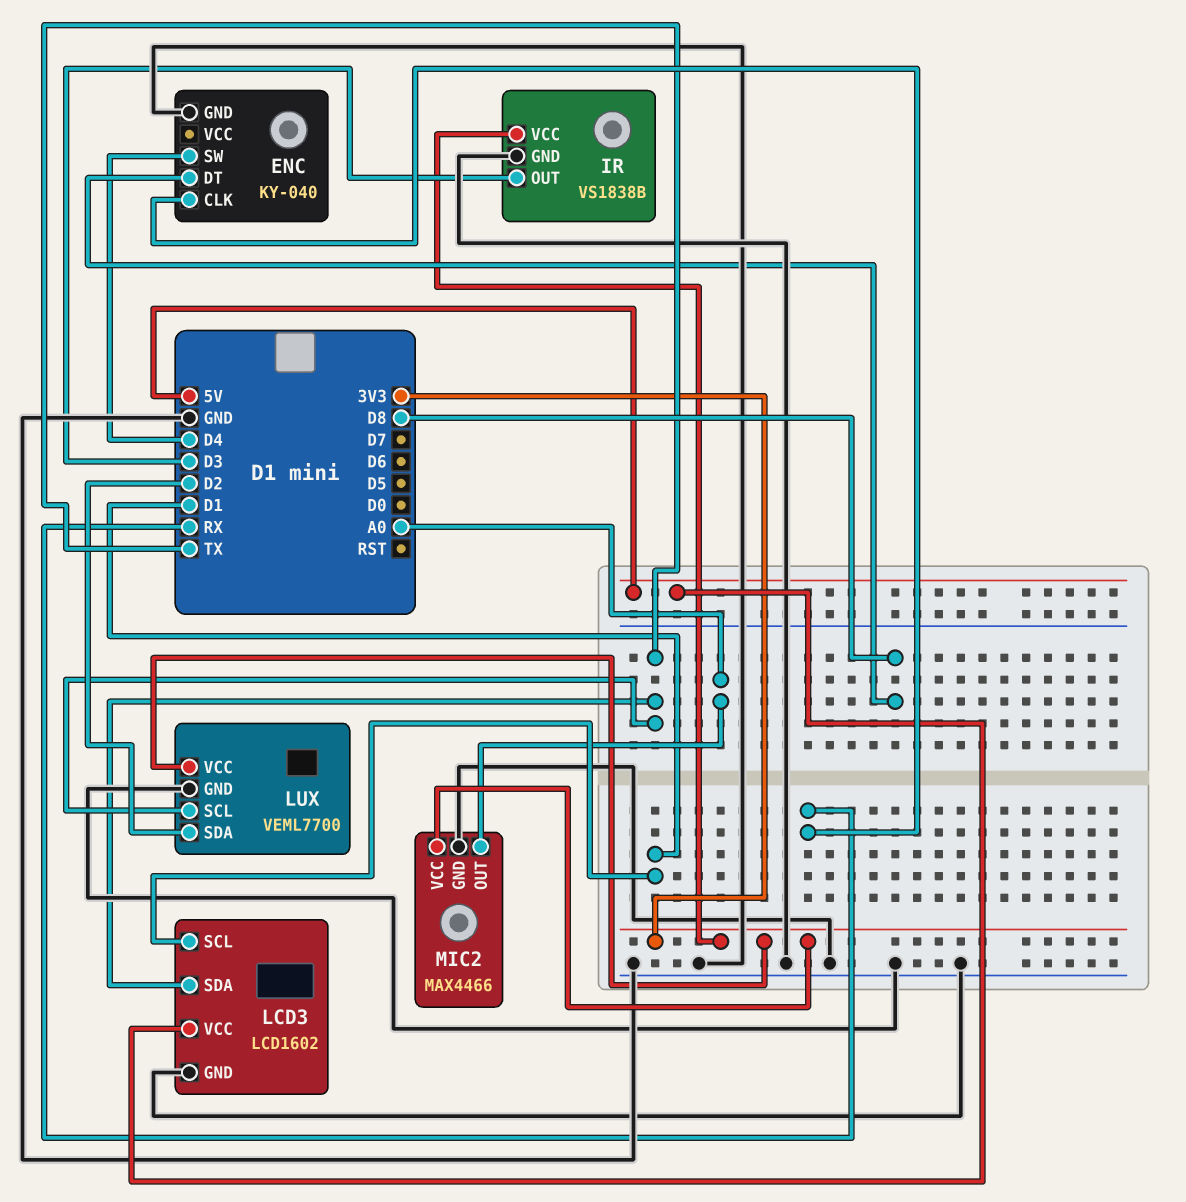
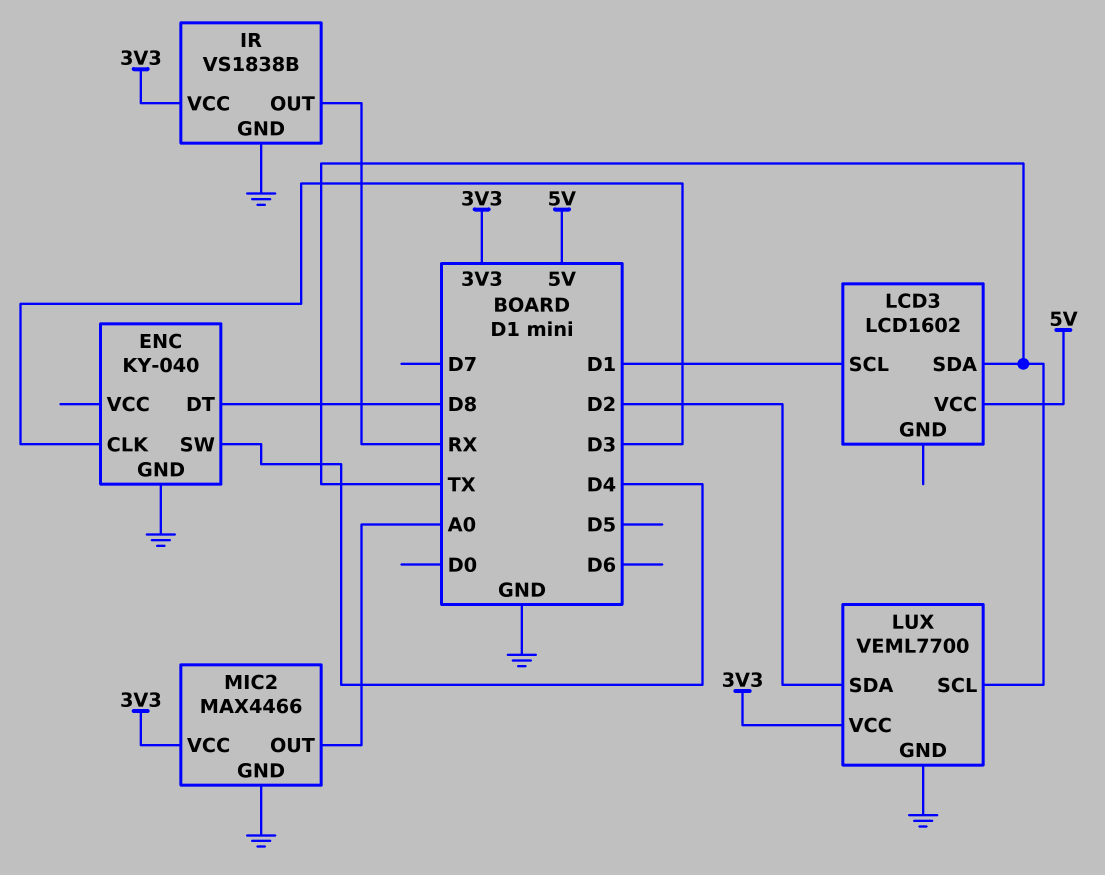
ENC pin CLK: RX -> D3
IR pin OUT: D3 -> RX
LCD3 pin GND: GND -> none

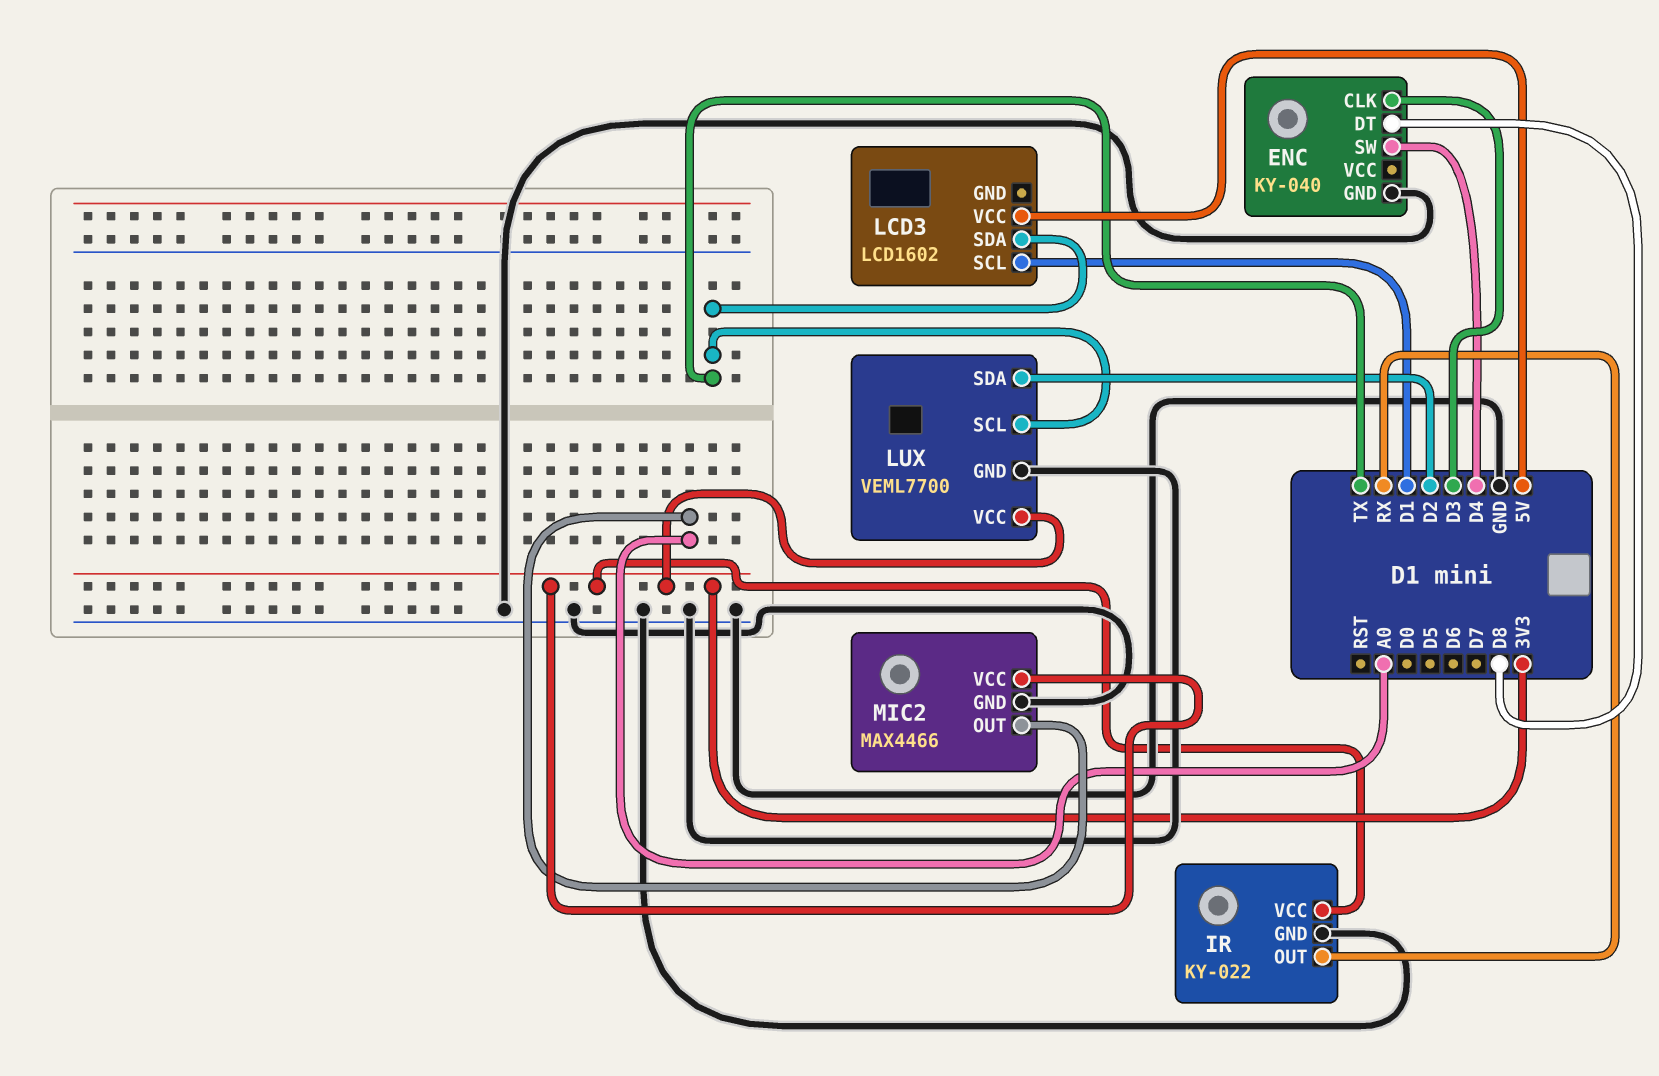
IR: VS1838B -> KY-022

